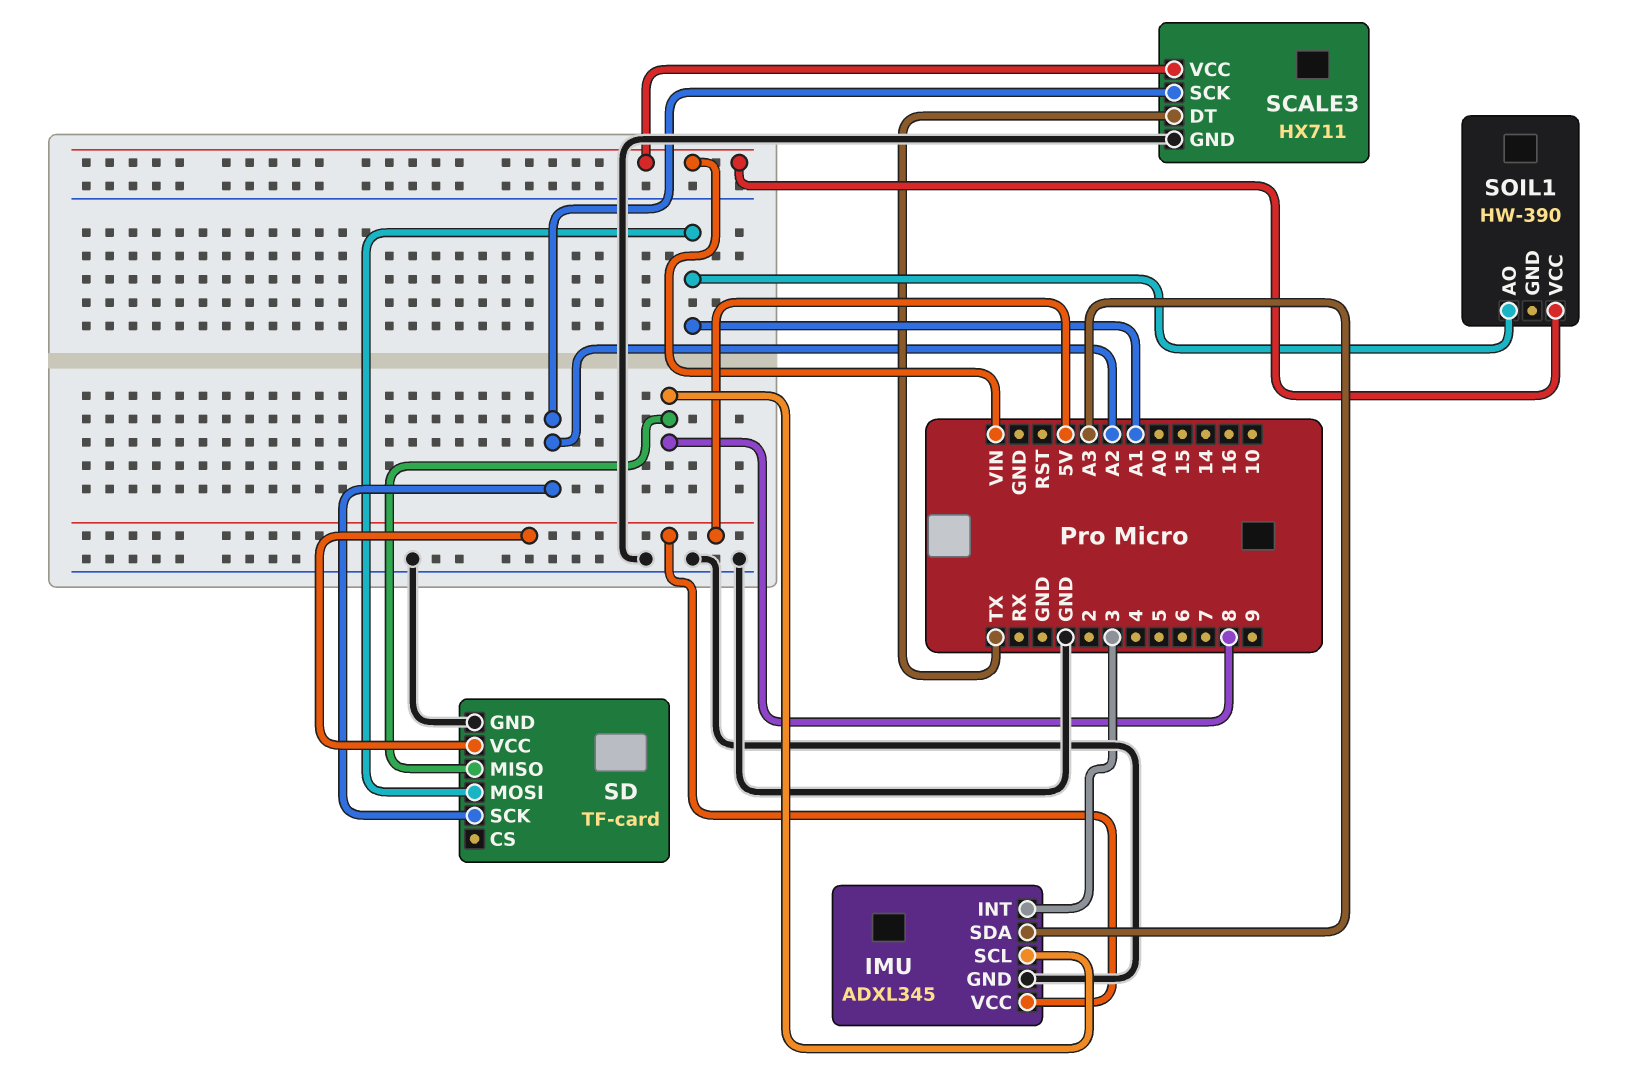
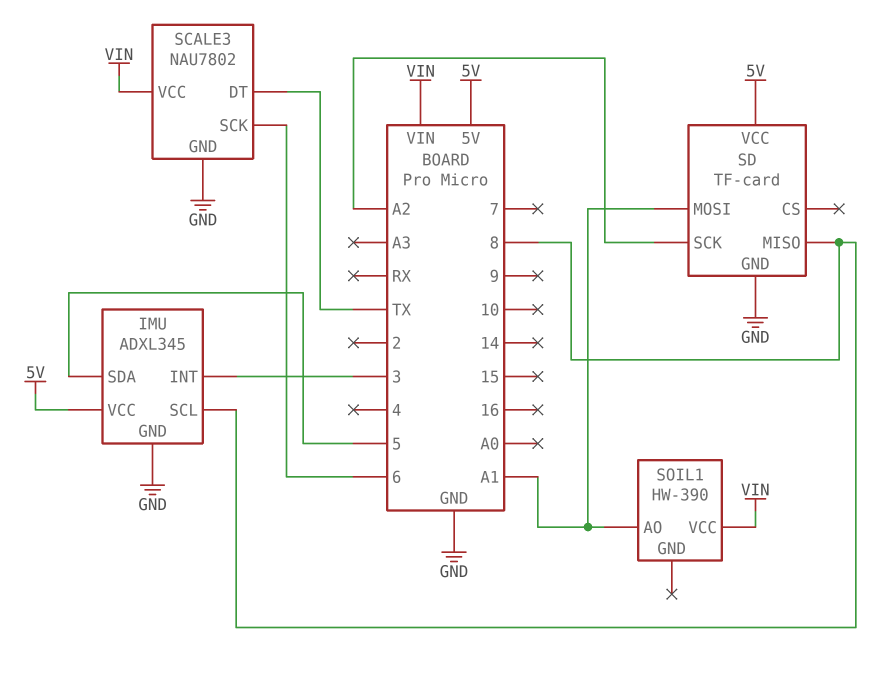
IMU pin SDA: A3 -> 5
SCALE3: HX711 -> NAU7802
SCALE3 pin SCK: A2 -> 6

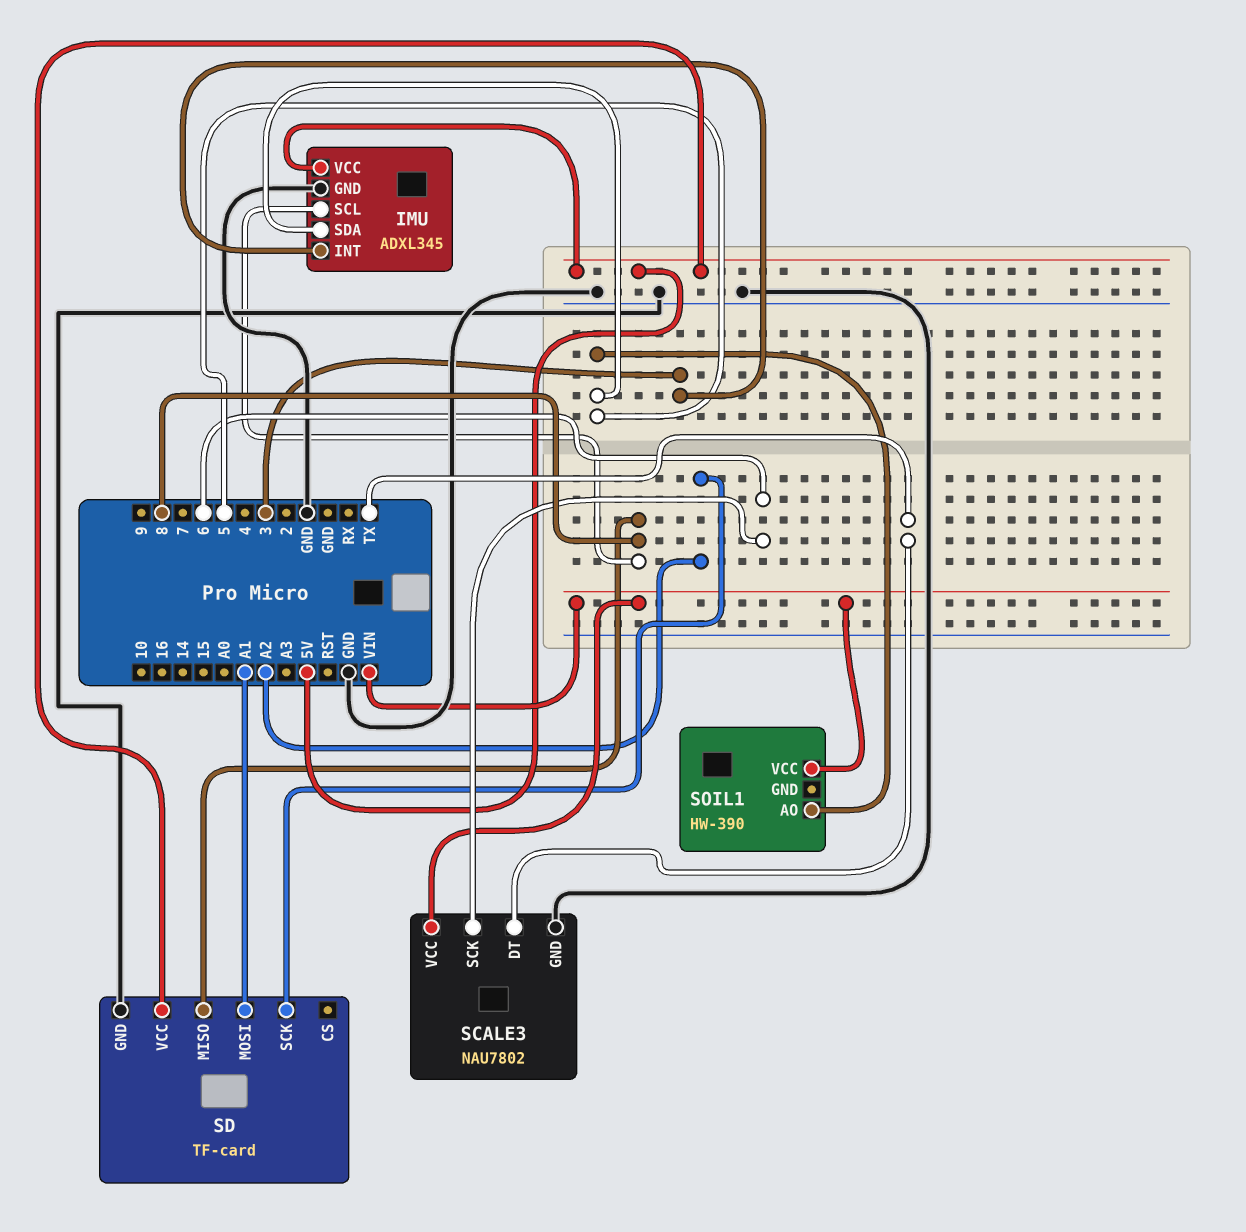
SOIL1 pin AO: A1 -> 5

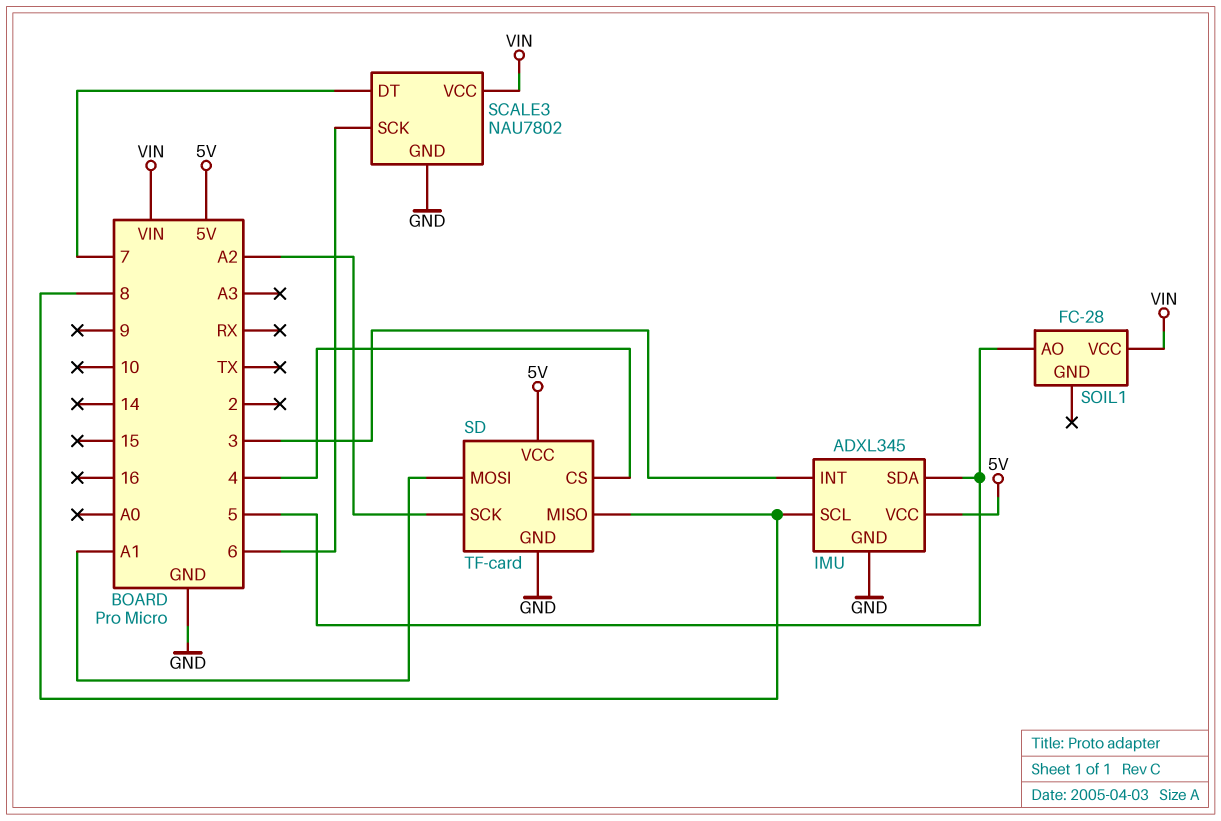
SCALE3 pin DT: TX -> 7
SD pin CS: none -> 4
SOIL1: HW-390 -> FC-28

